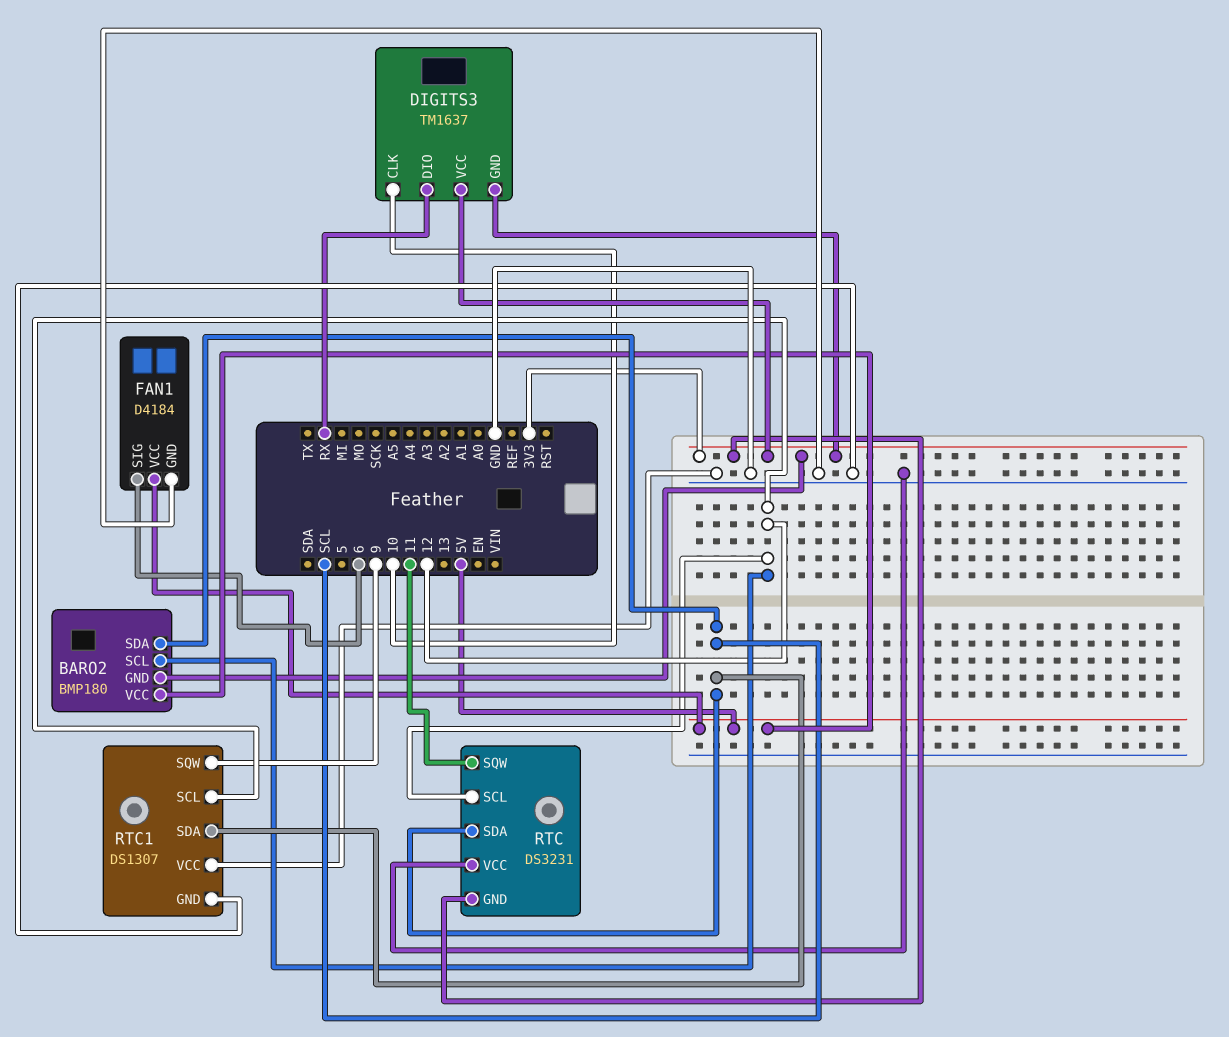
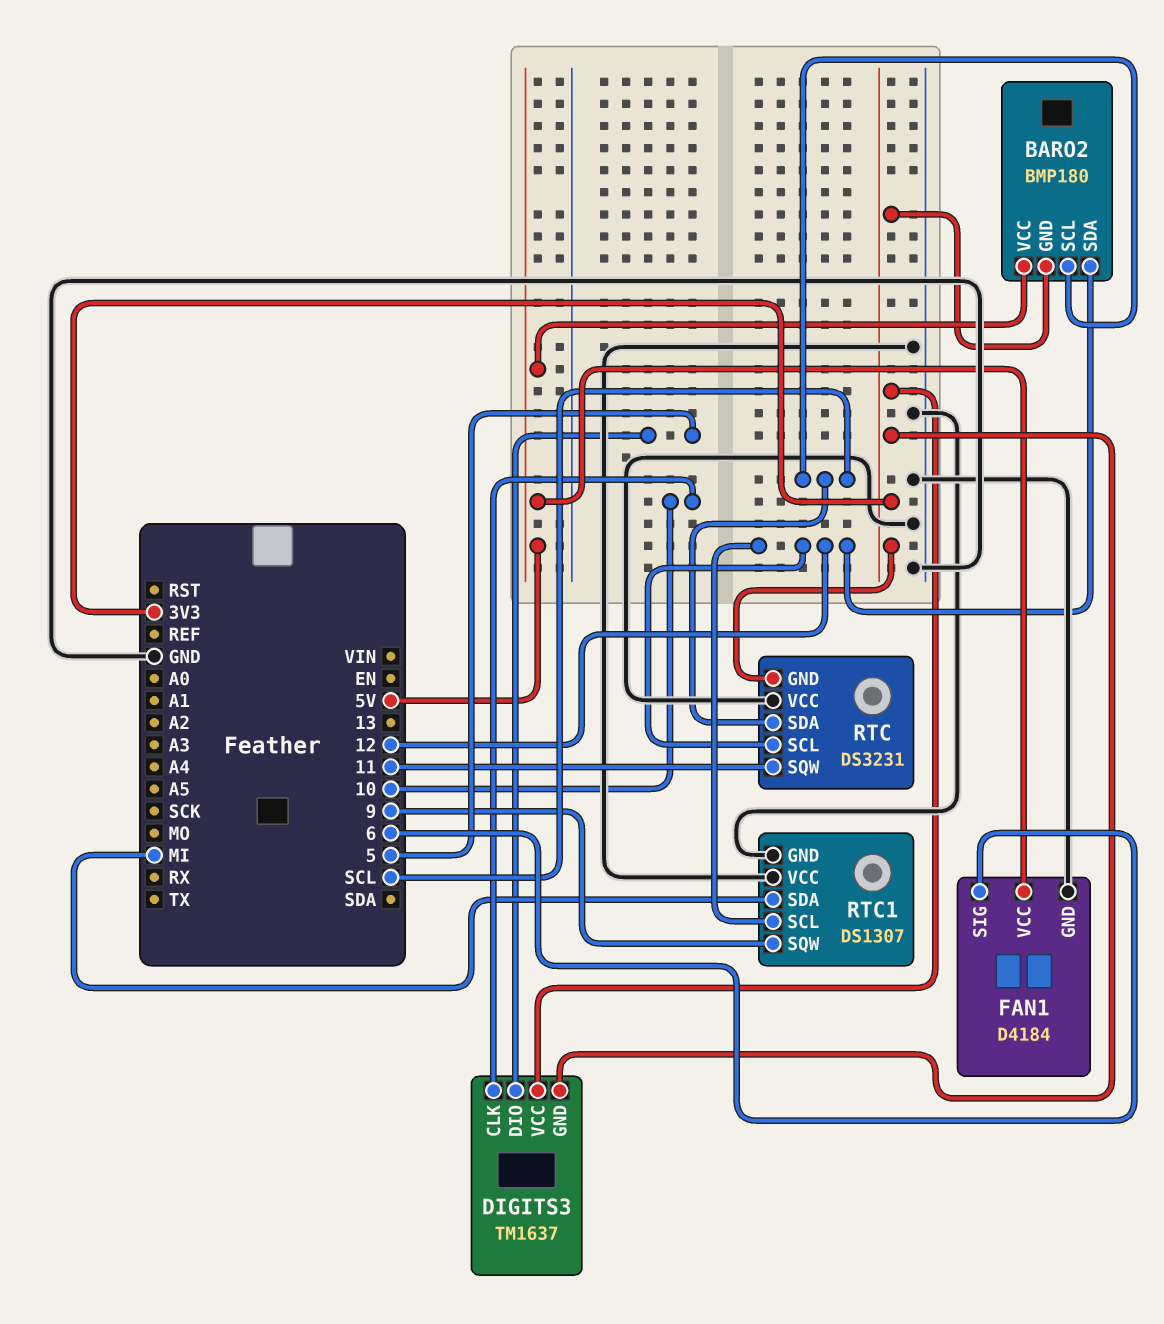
BARO2 pin SCL: 12 -> SCL
BARO2 pin SDA: SCL -> 12
DIGITS3 pin DIO: RX -> 5
RTC1 pin SDA: SCL -> MI

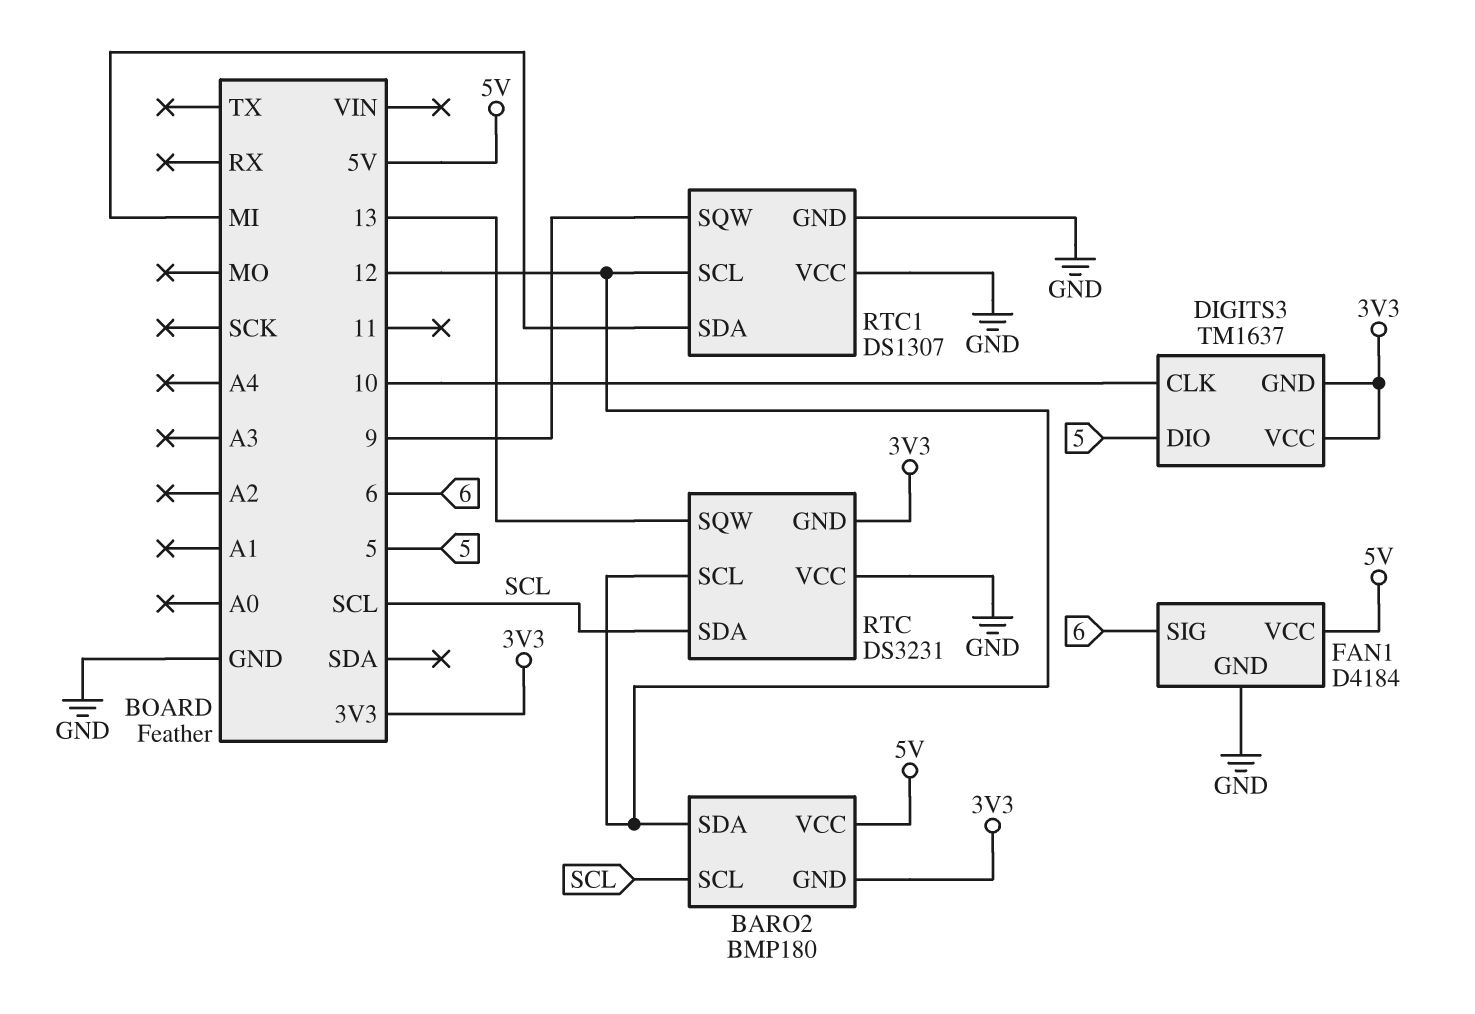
RTC pin SQW: 11 -> 13

